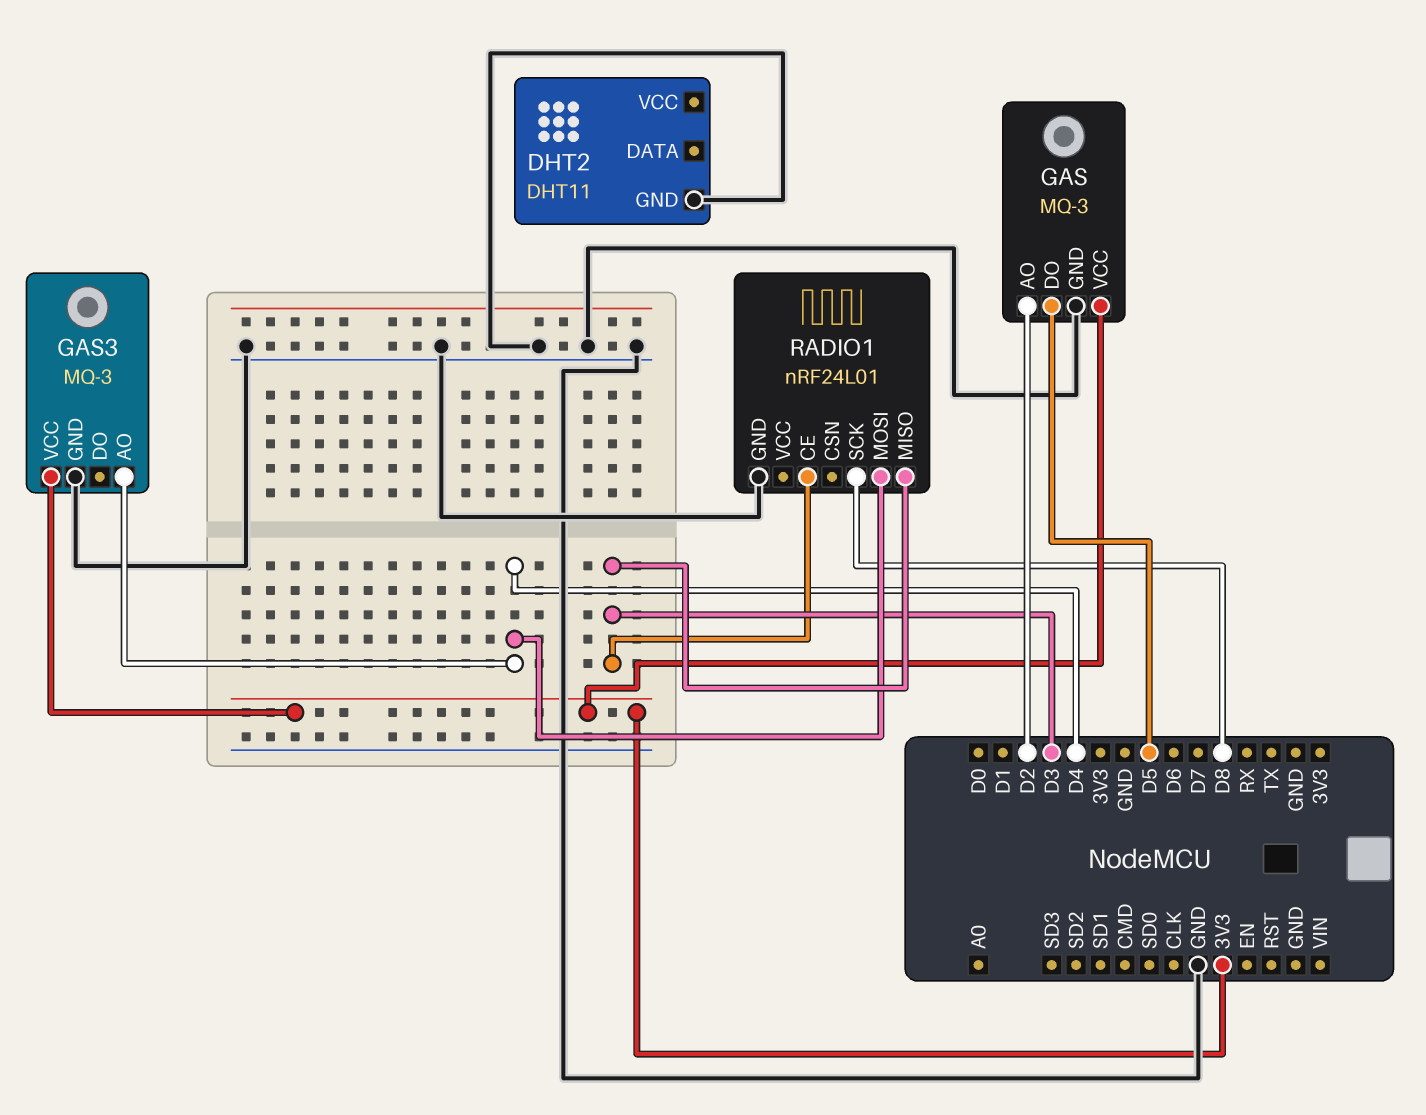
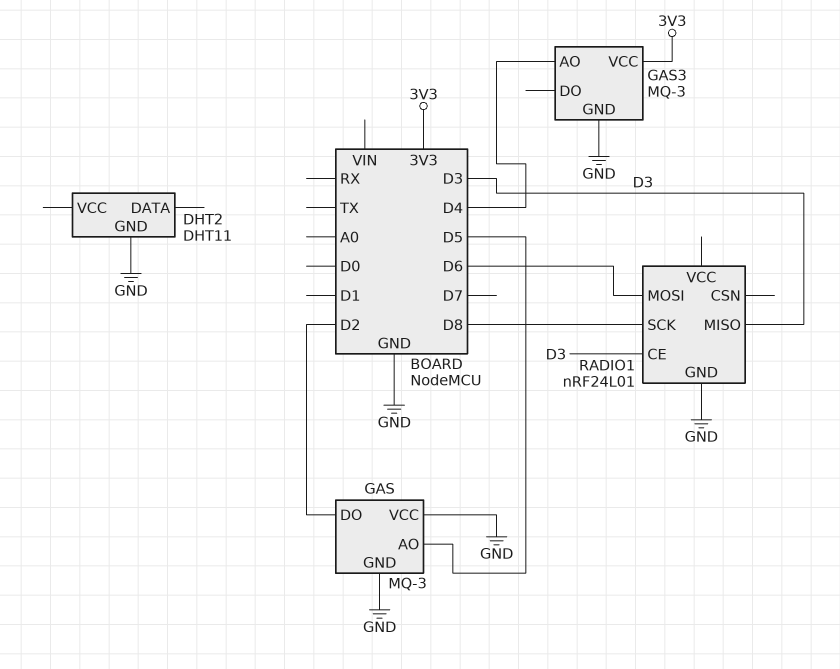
GAS pin AO: D2 -> D5
GAS pin DO: D5 -> D2
GAS pin VCC: 3V3 -> GND
RADIO1 pin MOSI: D4 -> D6

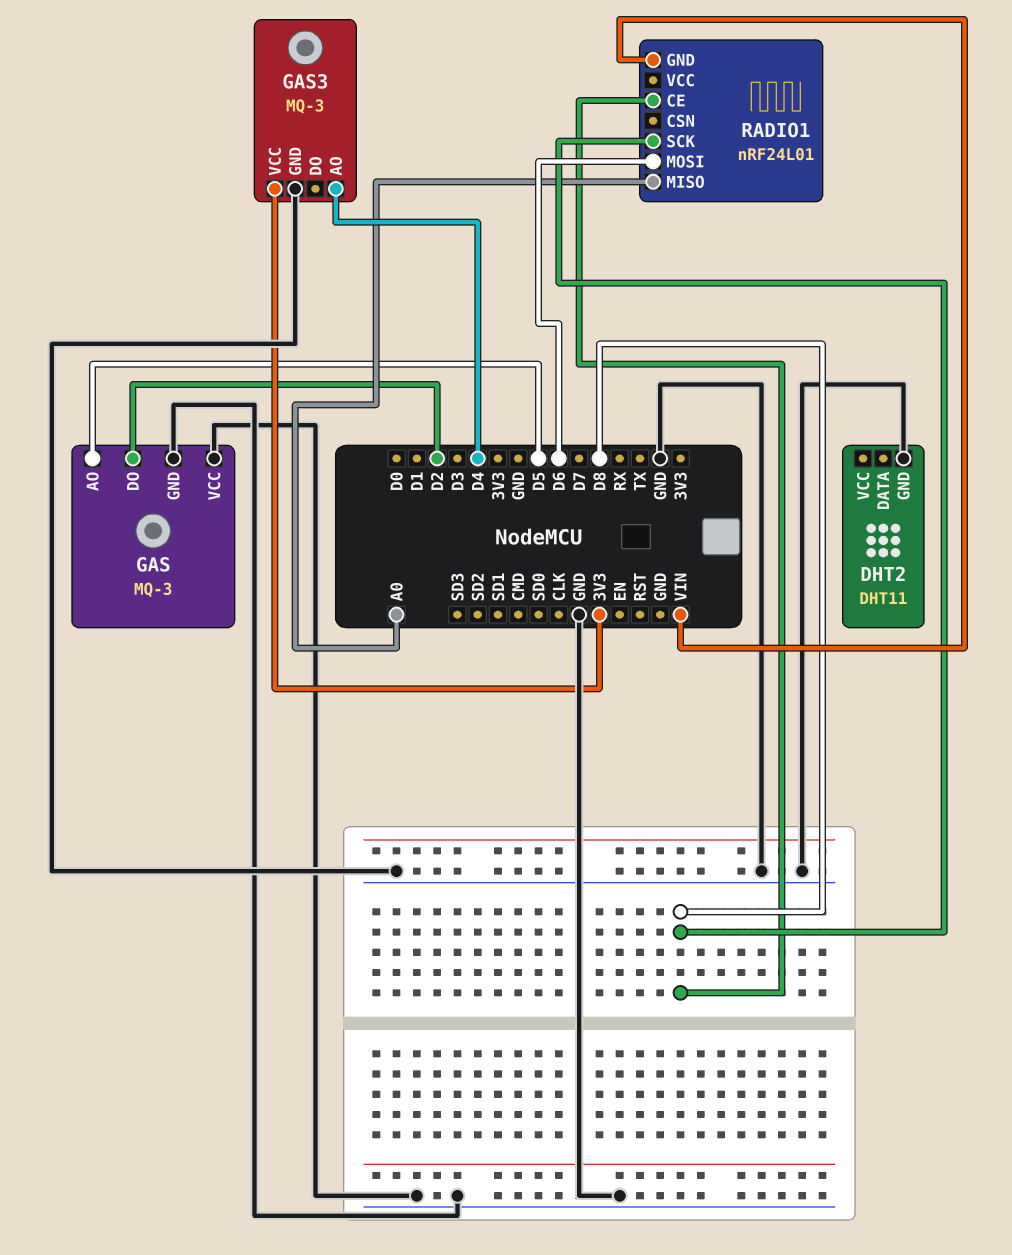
RADIO1 pin CE: D3 -> D8
RADIO1 pin GND: GND -> VIN
RADIO1 pin MISO: D3 -> A0

